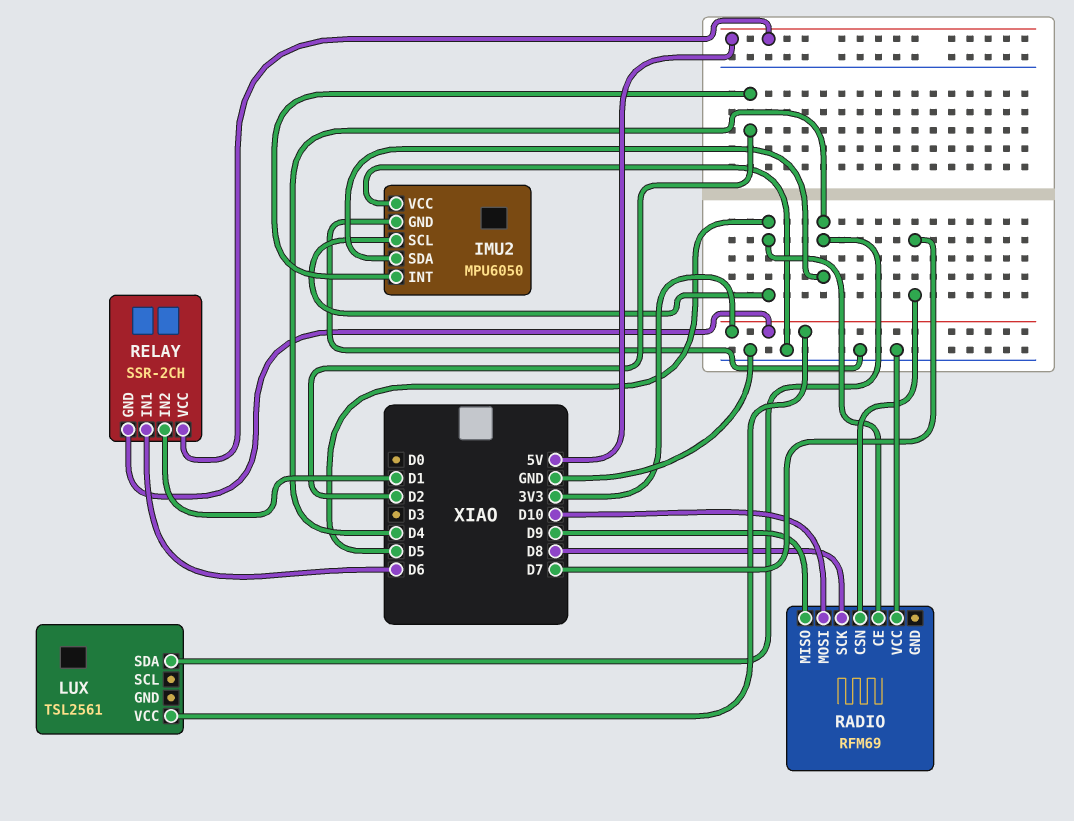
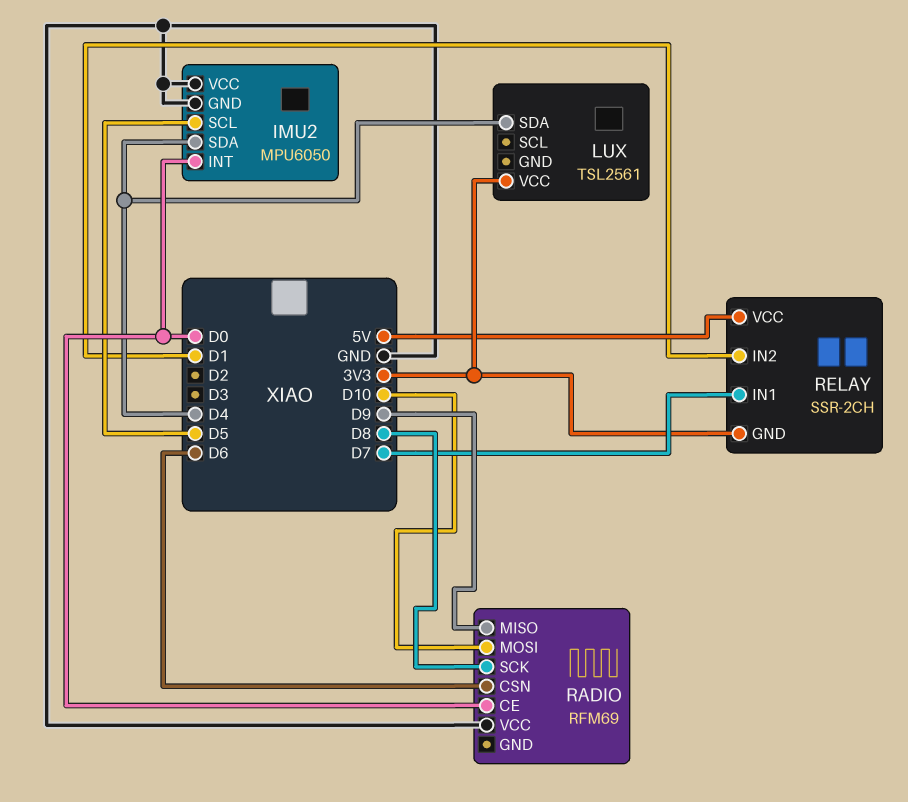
IMU2 pin INT: D2 -> D0
RADIO pin CE: D5 -> D0
RADIO pin CSN: D7 -> D6
RELAY pin IN1: D6 -> D7

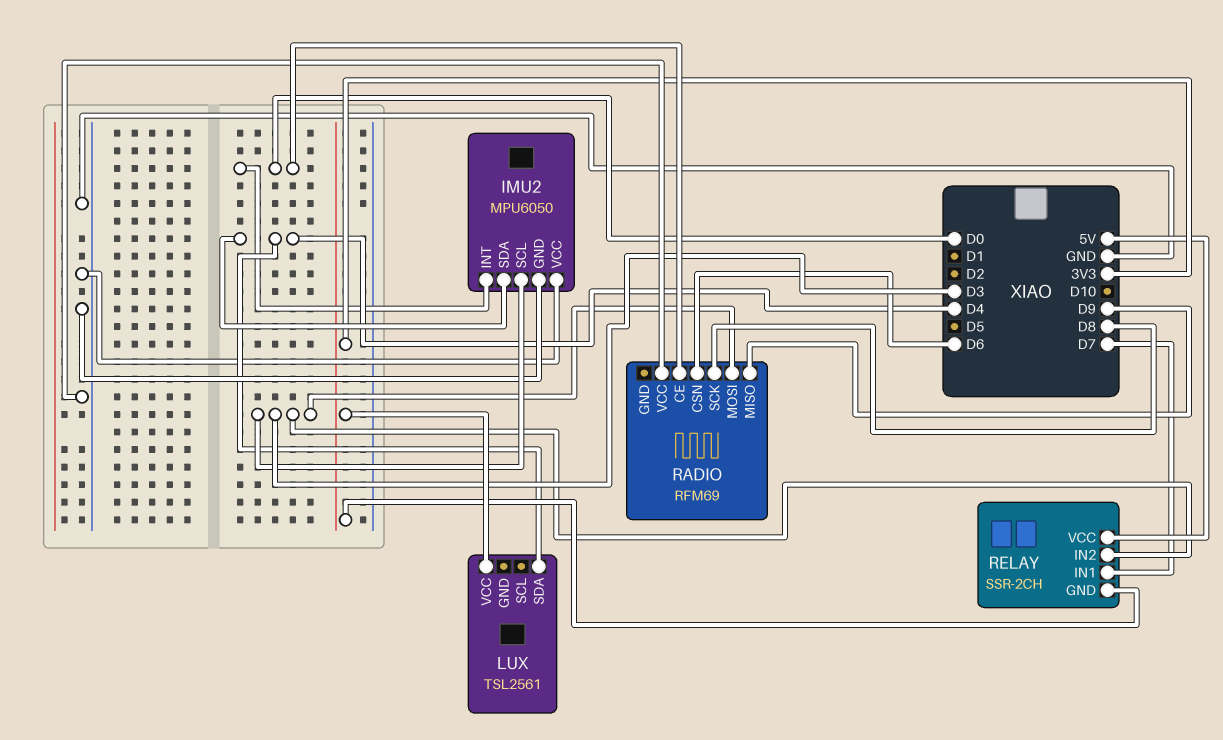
IMU2 pin SCL: D5 -> D3
RADIO pin MOSI: D10 -> D3
RELAY pin IN2: D1 -> D3

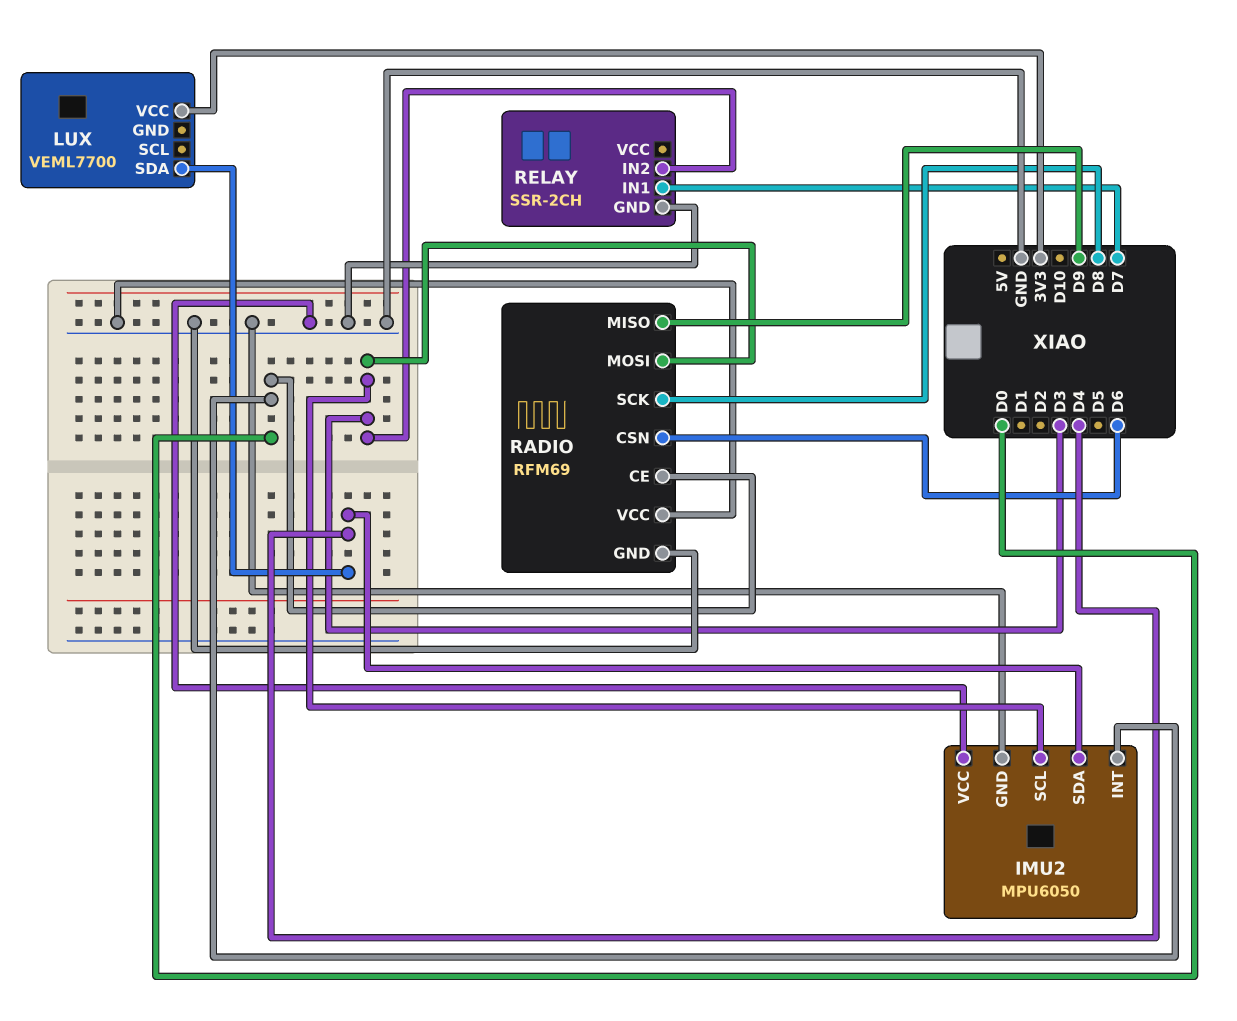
LUX: TSL2561 -> VEML7700
RADIO pin GND: none -> GND
RELAY pin GND: 3V3 -> GND
RELAY pin VCC: 5V -> none

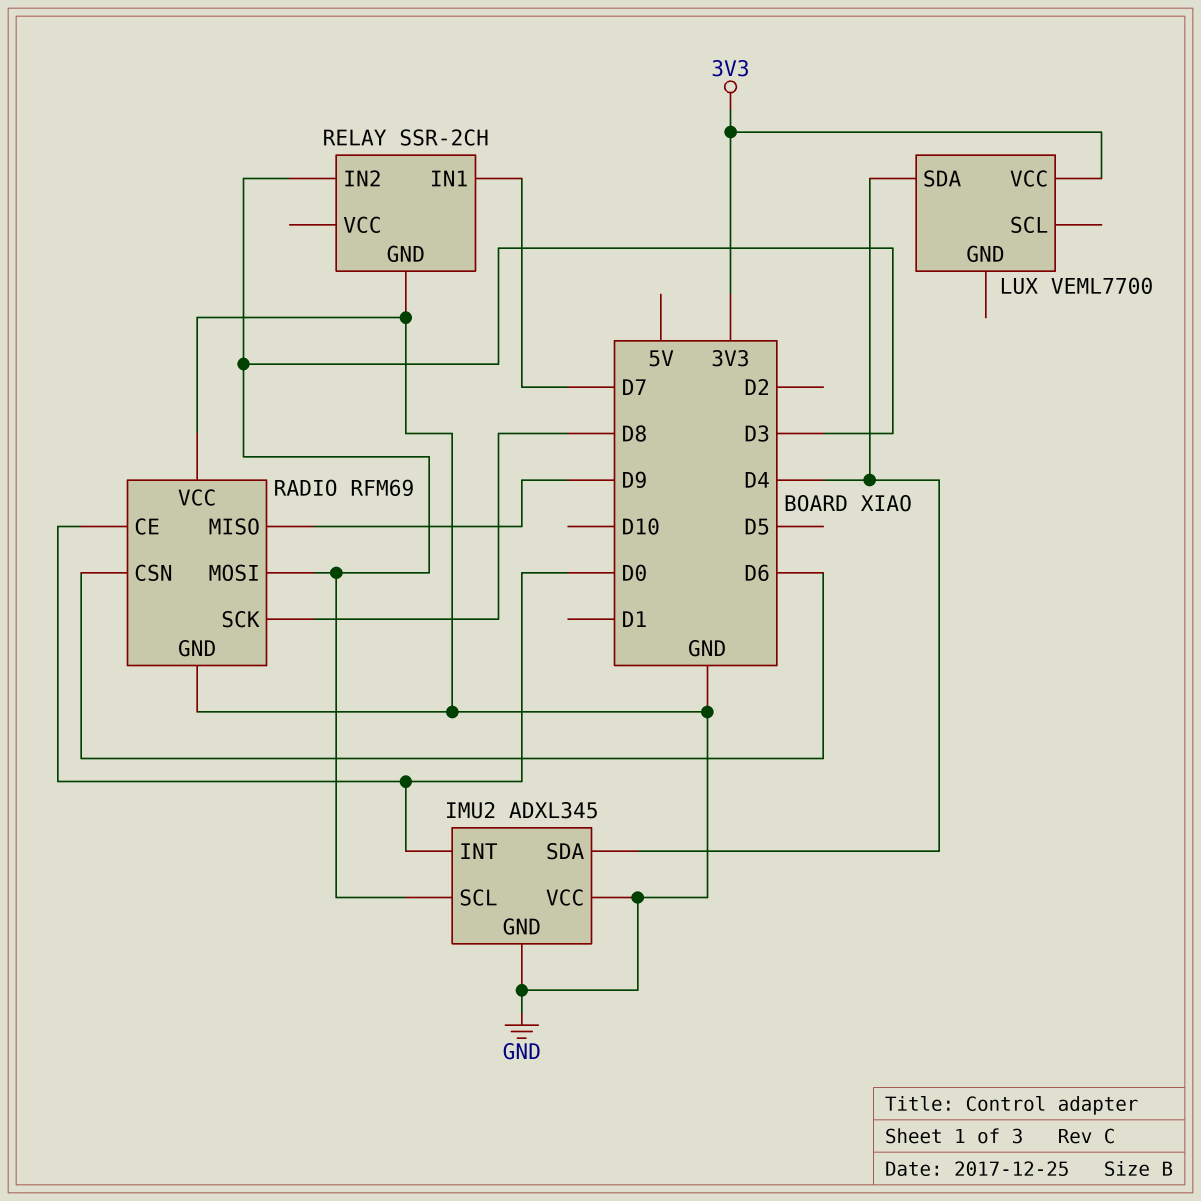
IMU2: MPU6050 -> ADXL345

